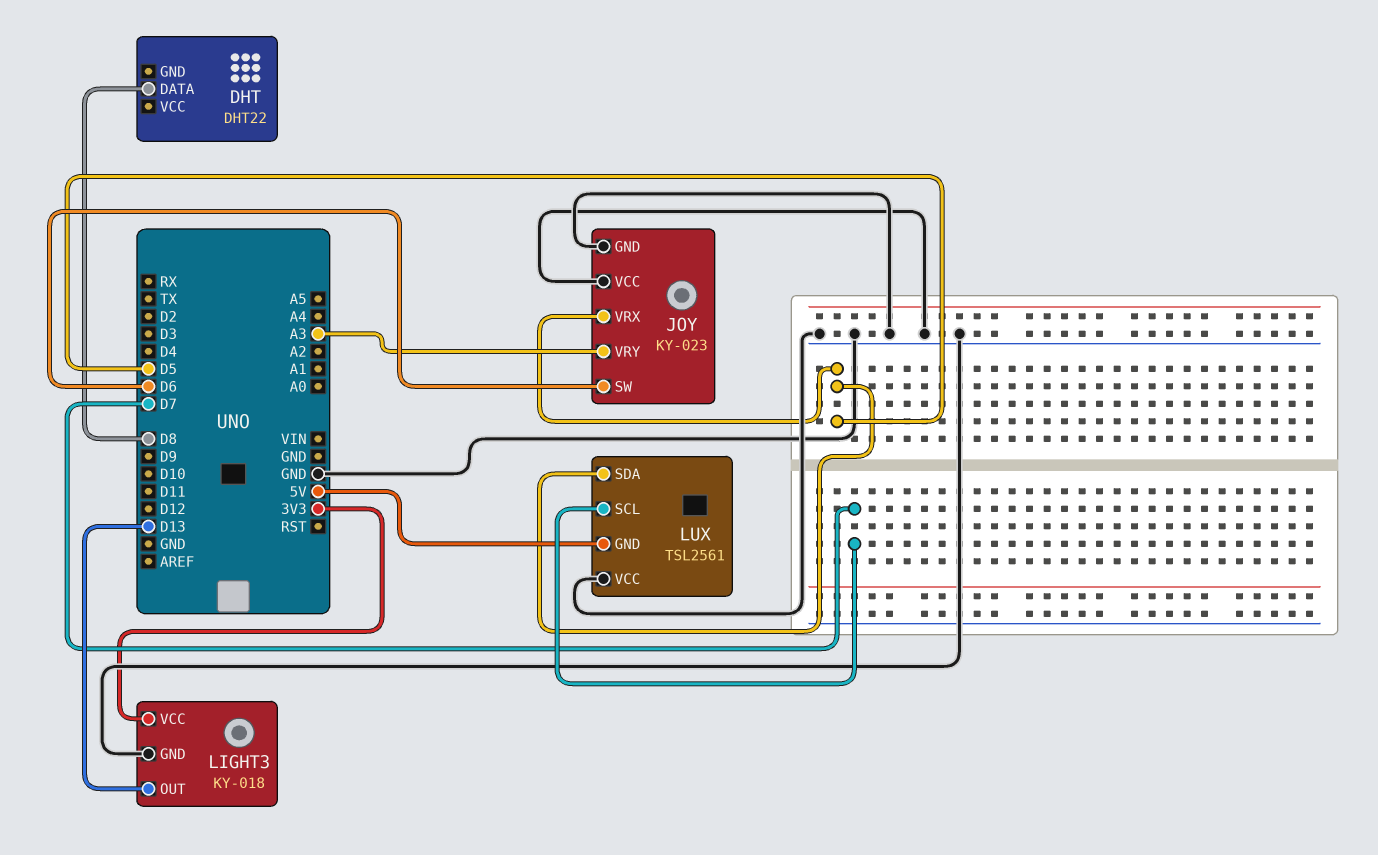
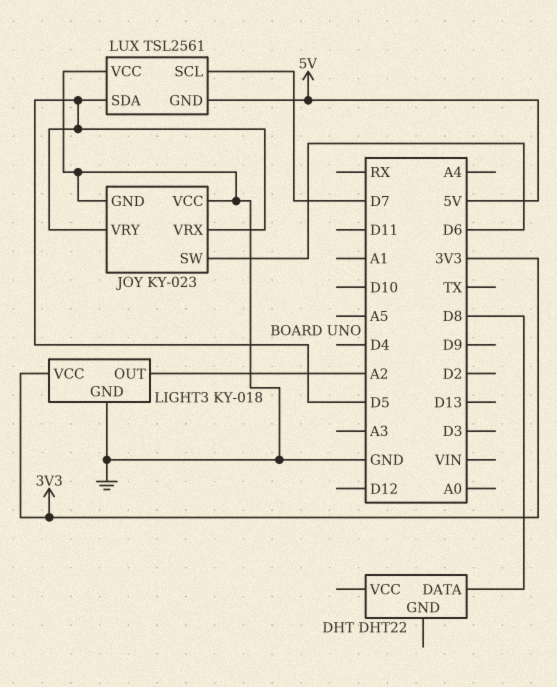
JOY pin VRY: A3 -> D5
LIGHT3 pin OUT: D13 -> A2

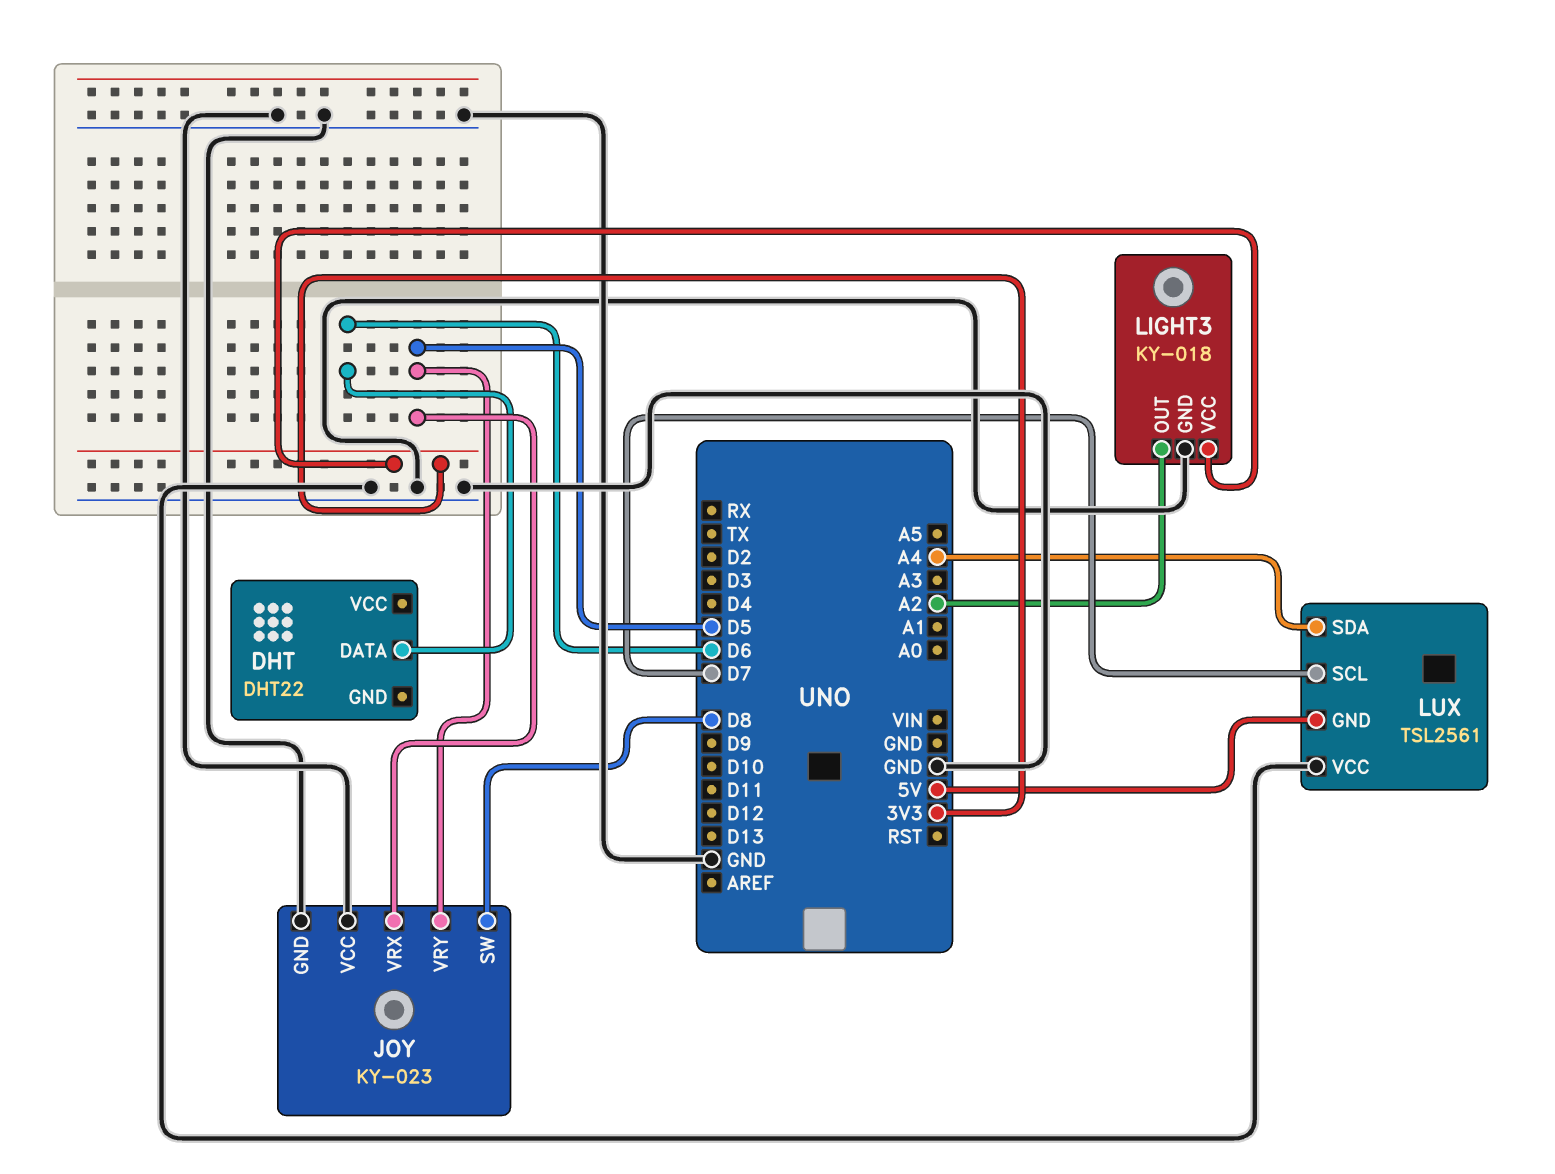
DHT pin DATA: D8 -> D6
JOY pin SW: D6 -> D8
LUX pin SDA: D5 -> A4

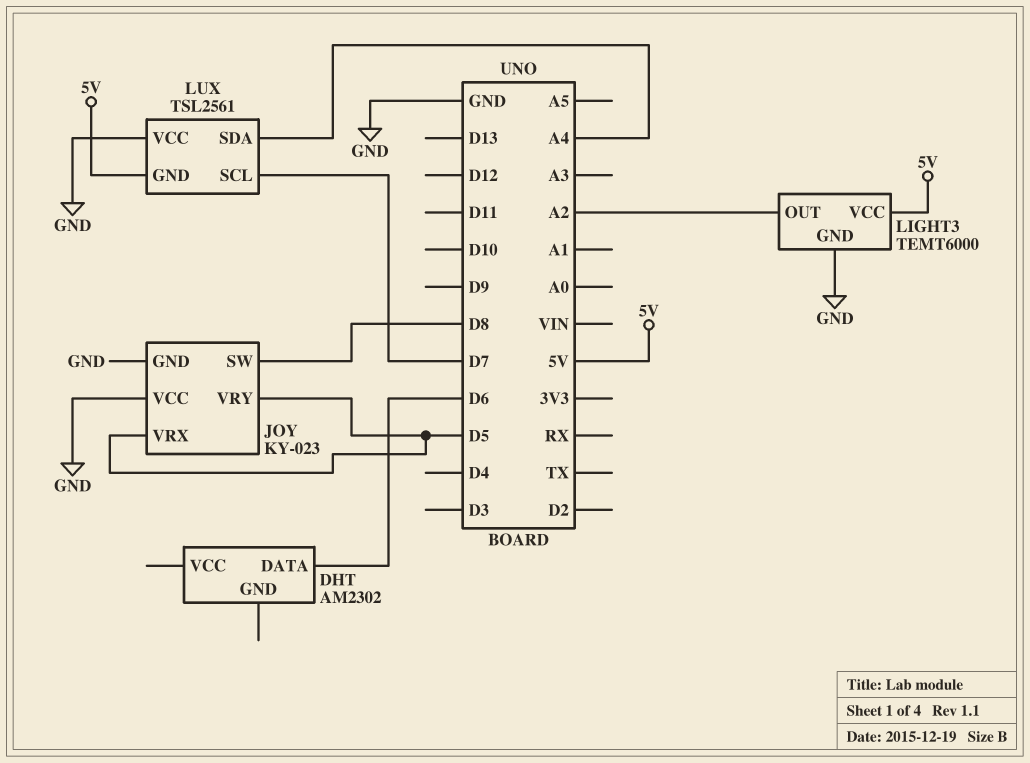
DHT: DHT22 -> AM2302
LIGHT3: KY-018 -> TEMT6000
LIGHT3 pin VCC: 3V3 -> 5V

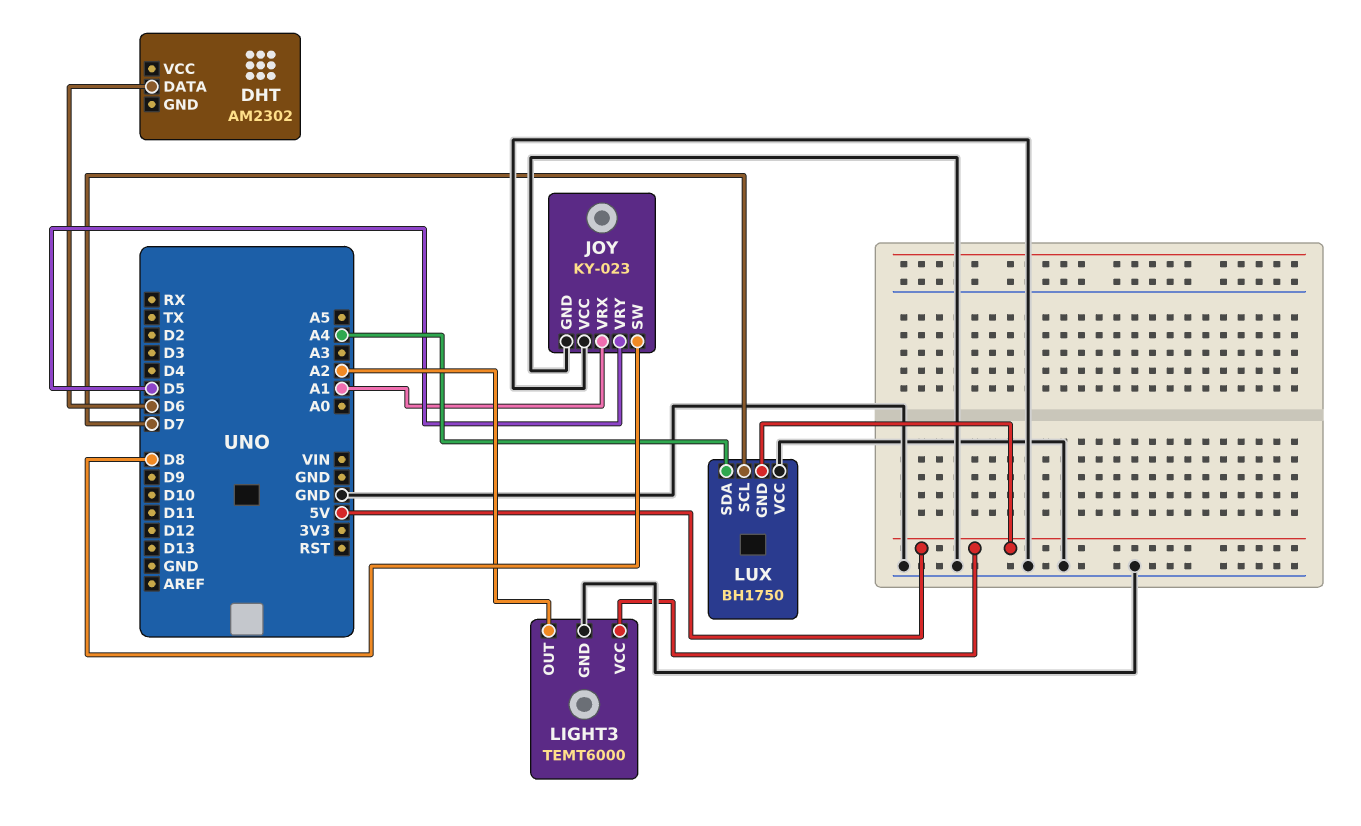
JOY pin VRX: D5 -> A1
LUX: TSL2561 -> BH1750

